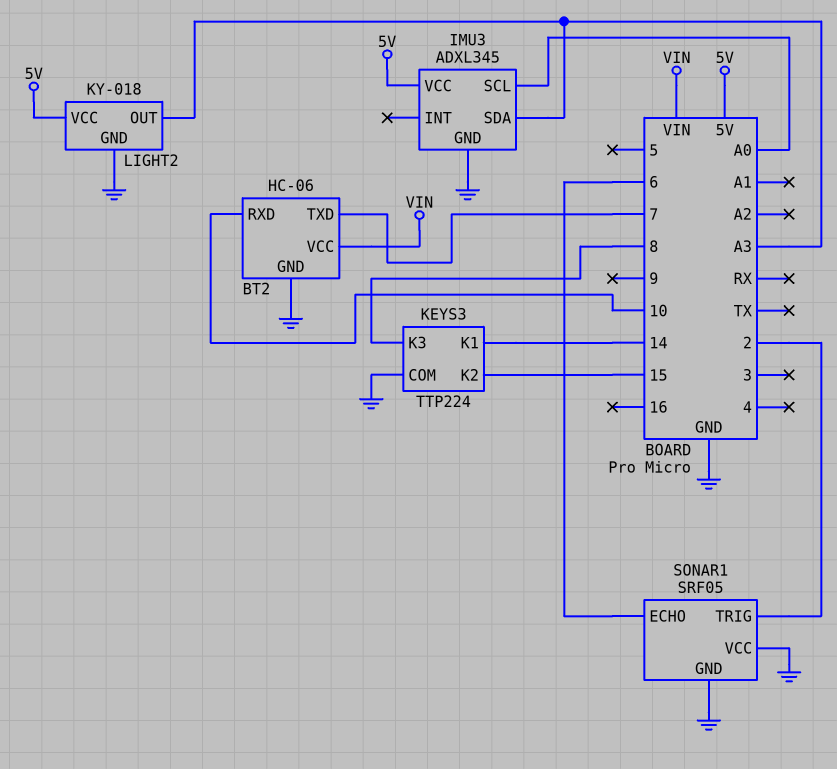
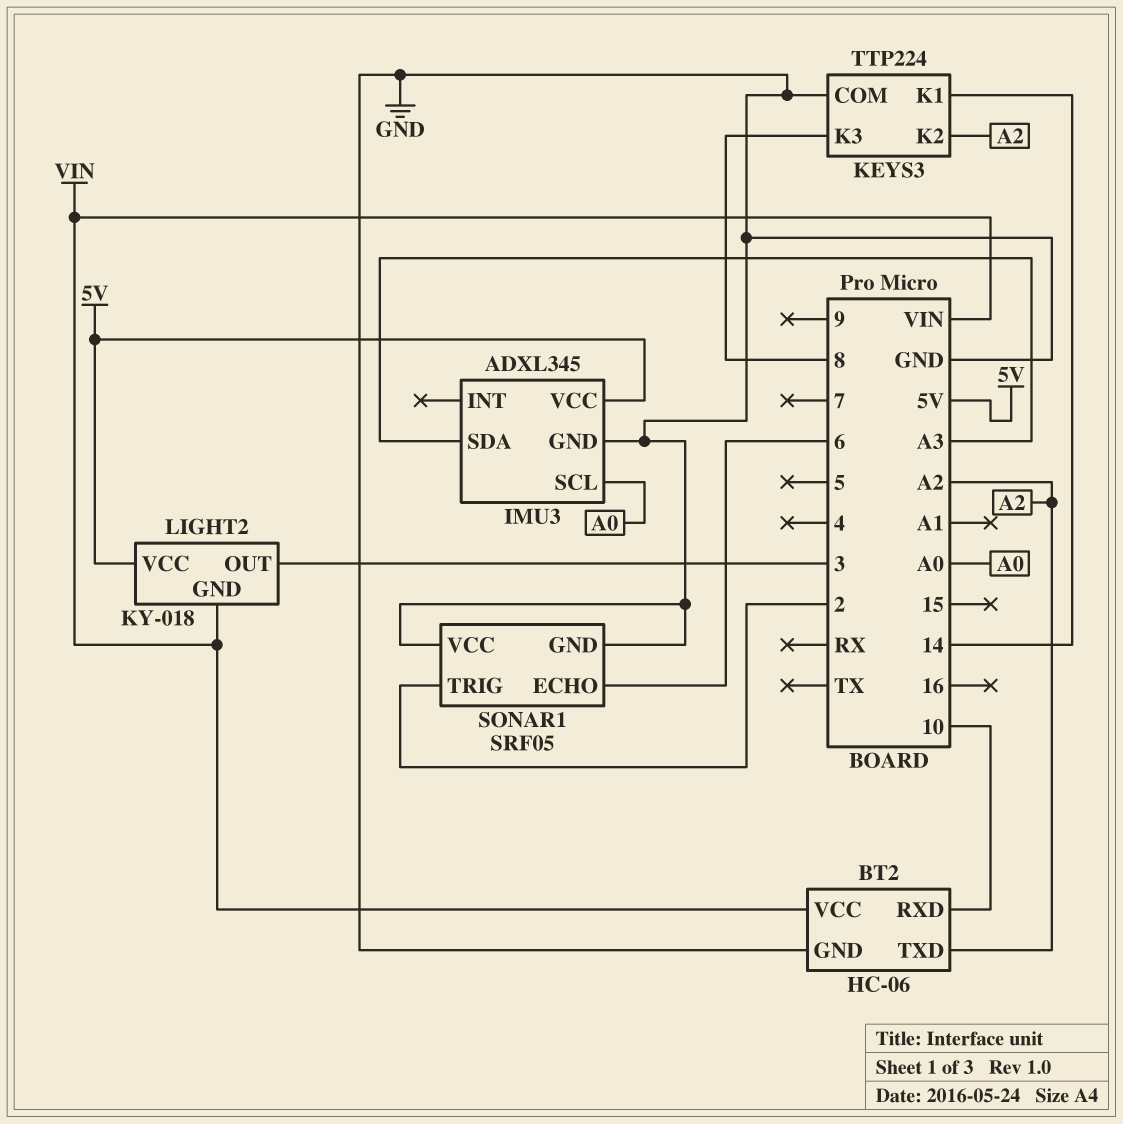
BT2 pin TXD: 7 -> A2
KEYS3 pin K2: 15 -> A2
LIGHT2 pin GND: GND -> VIN
LIGHT2 pin OUT: A3 -> 3

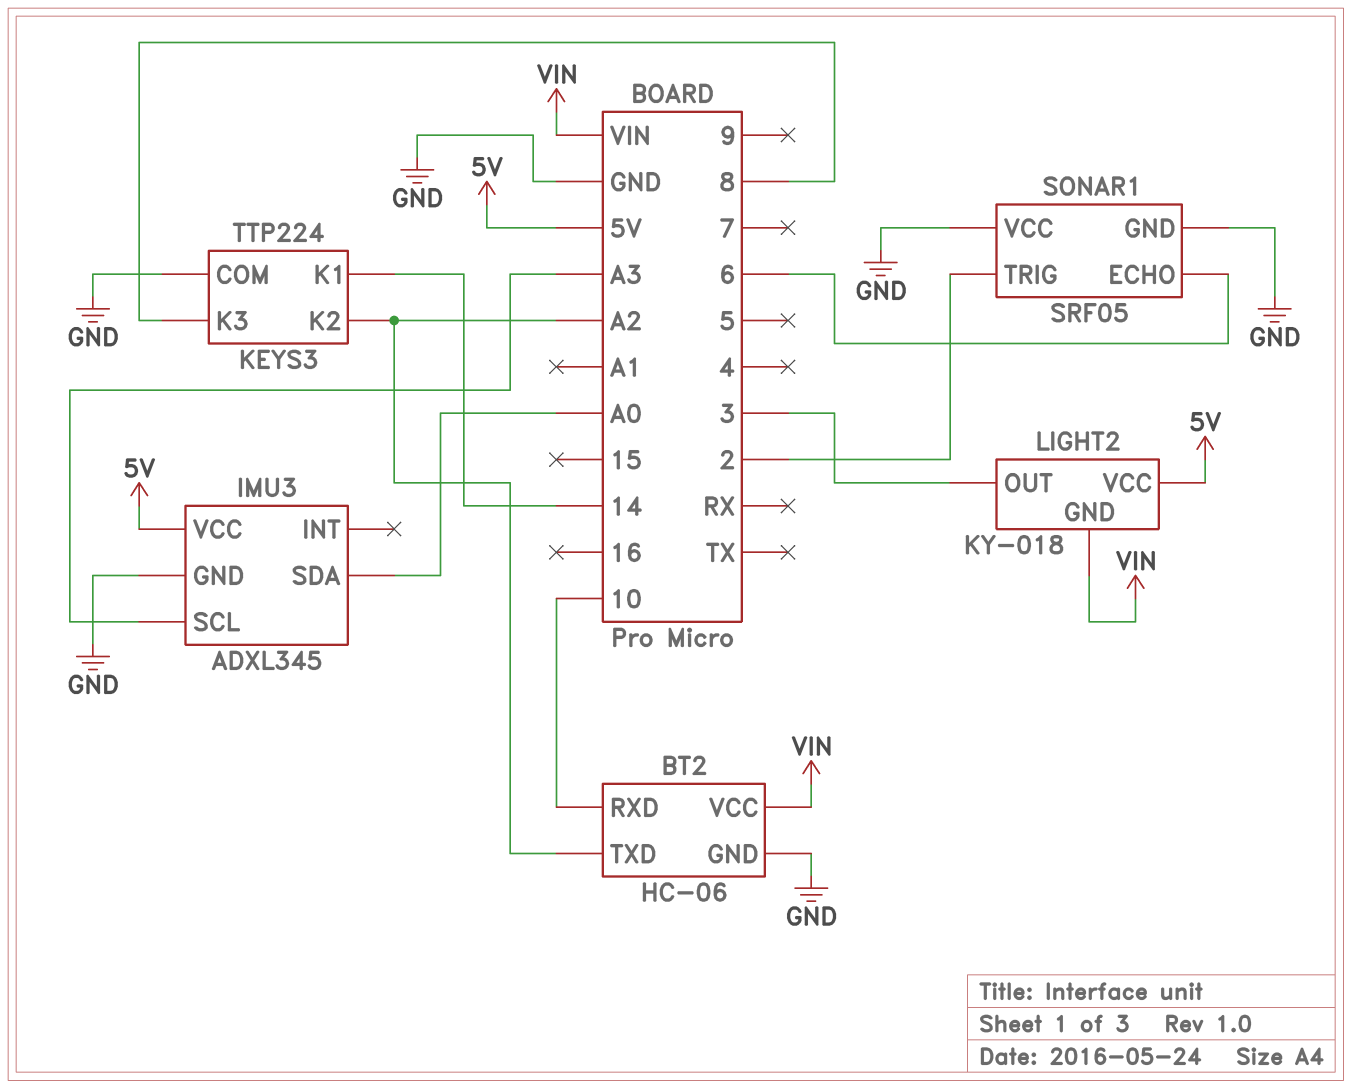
IMU3 pin SCL: A0 -> A3
IMU3 pin SDA: A3 -> A0

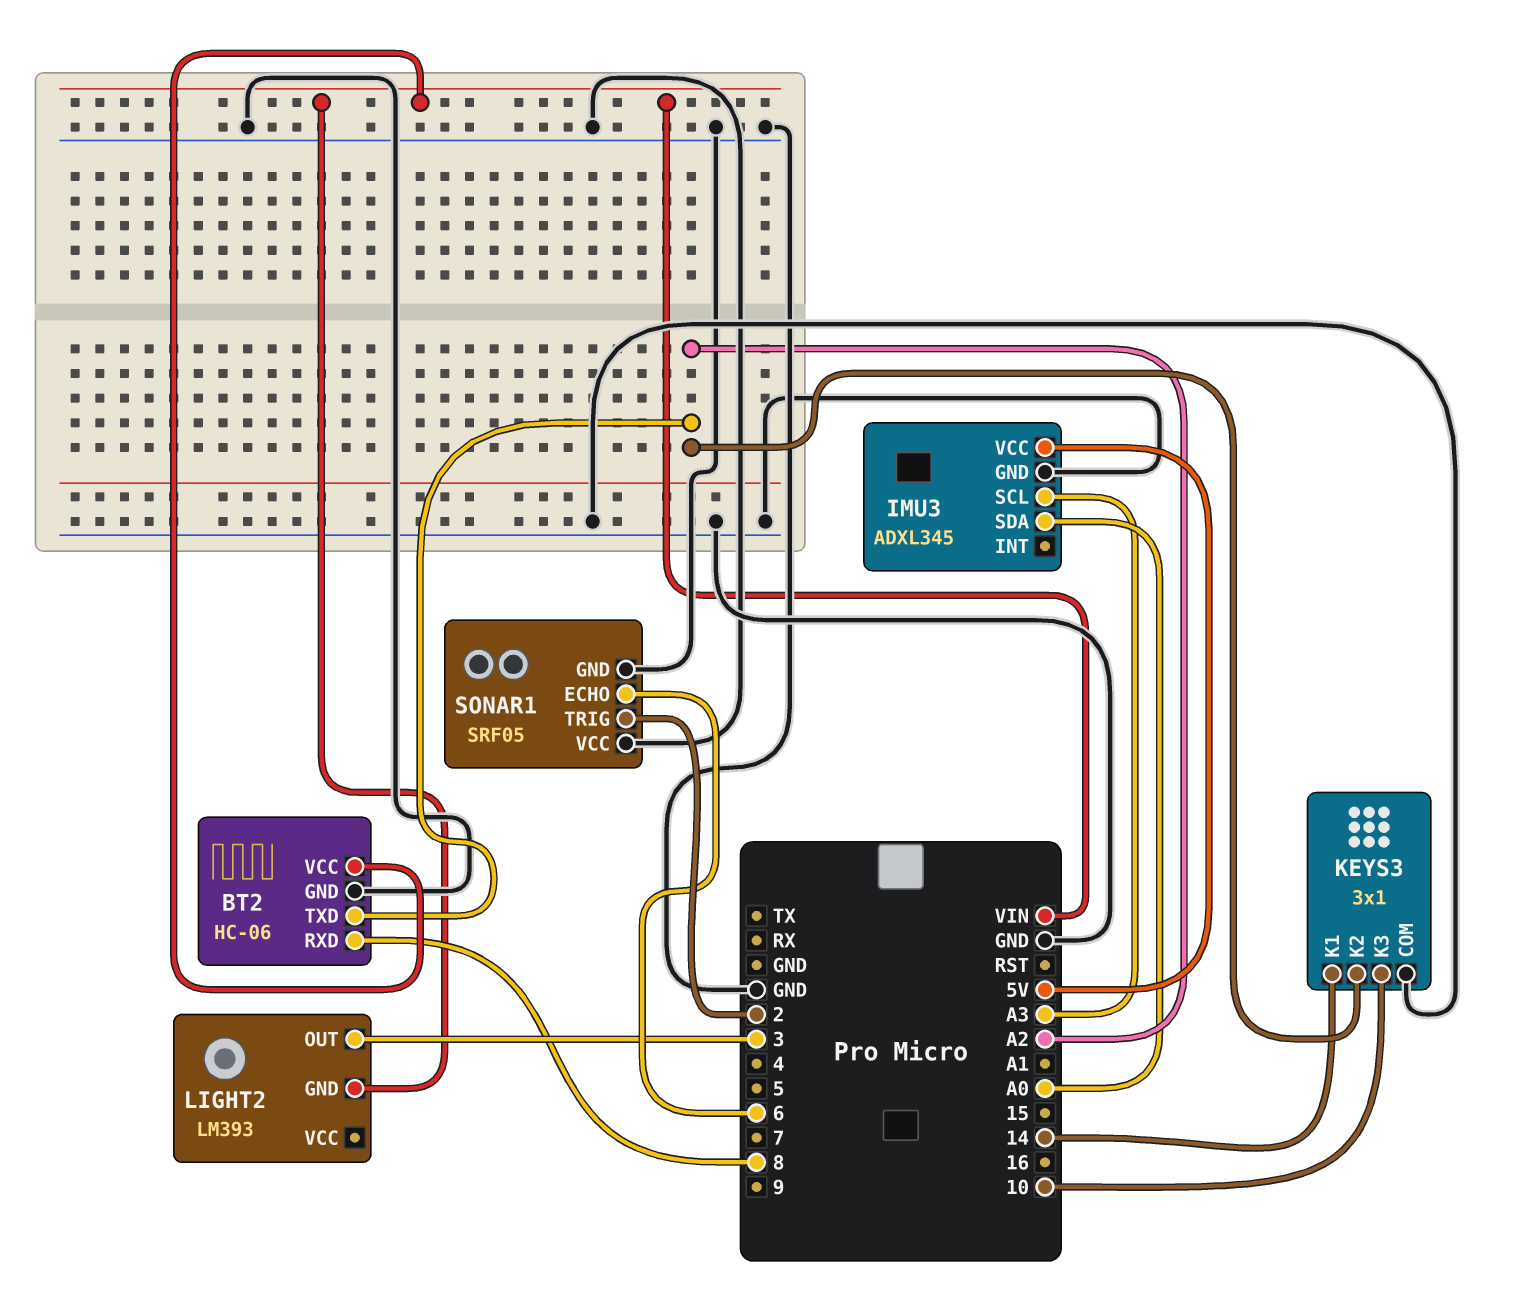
BT2 pin RXD: 10 -> 8
KEYS3: TTP224 -> 3x1
KEYS3 pin K3: 8 -> 10
LIGHT2: KY-018 -> LM393
LIGHT2 pin VCC: 5V -> none

